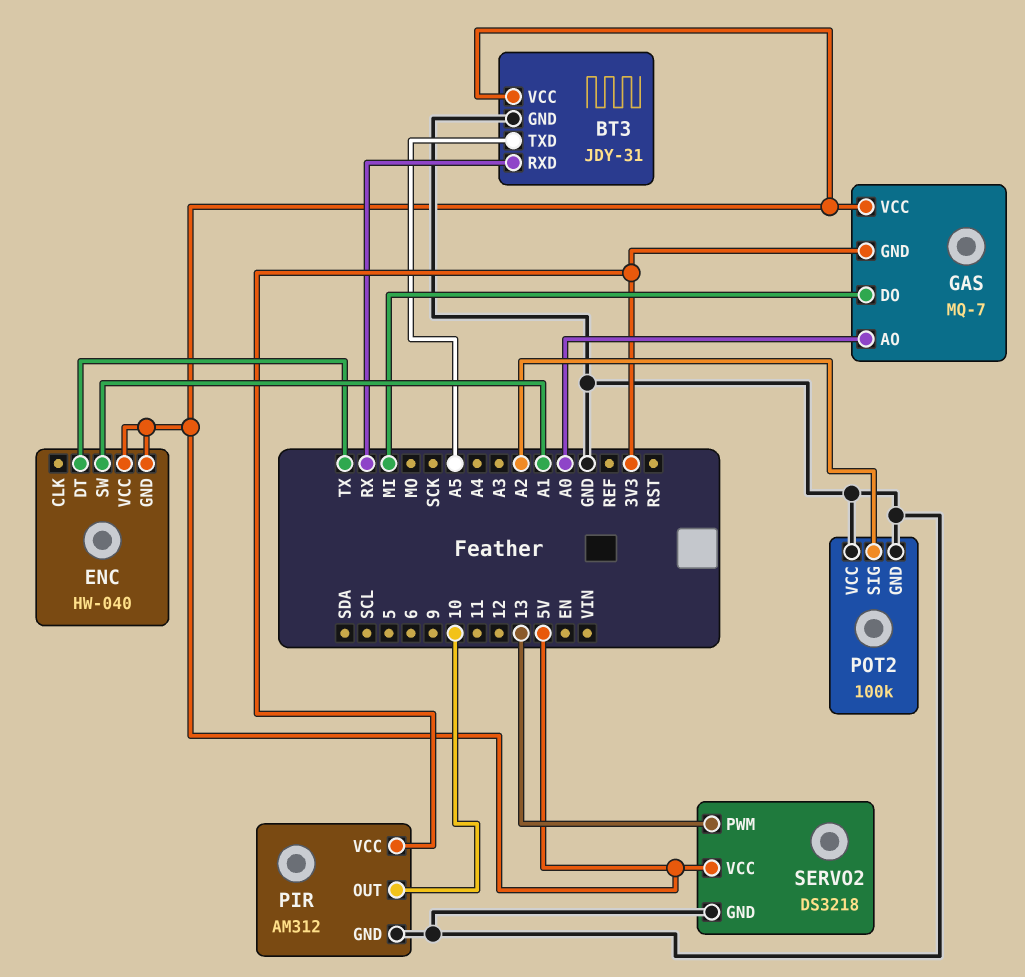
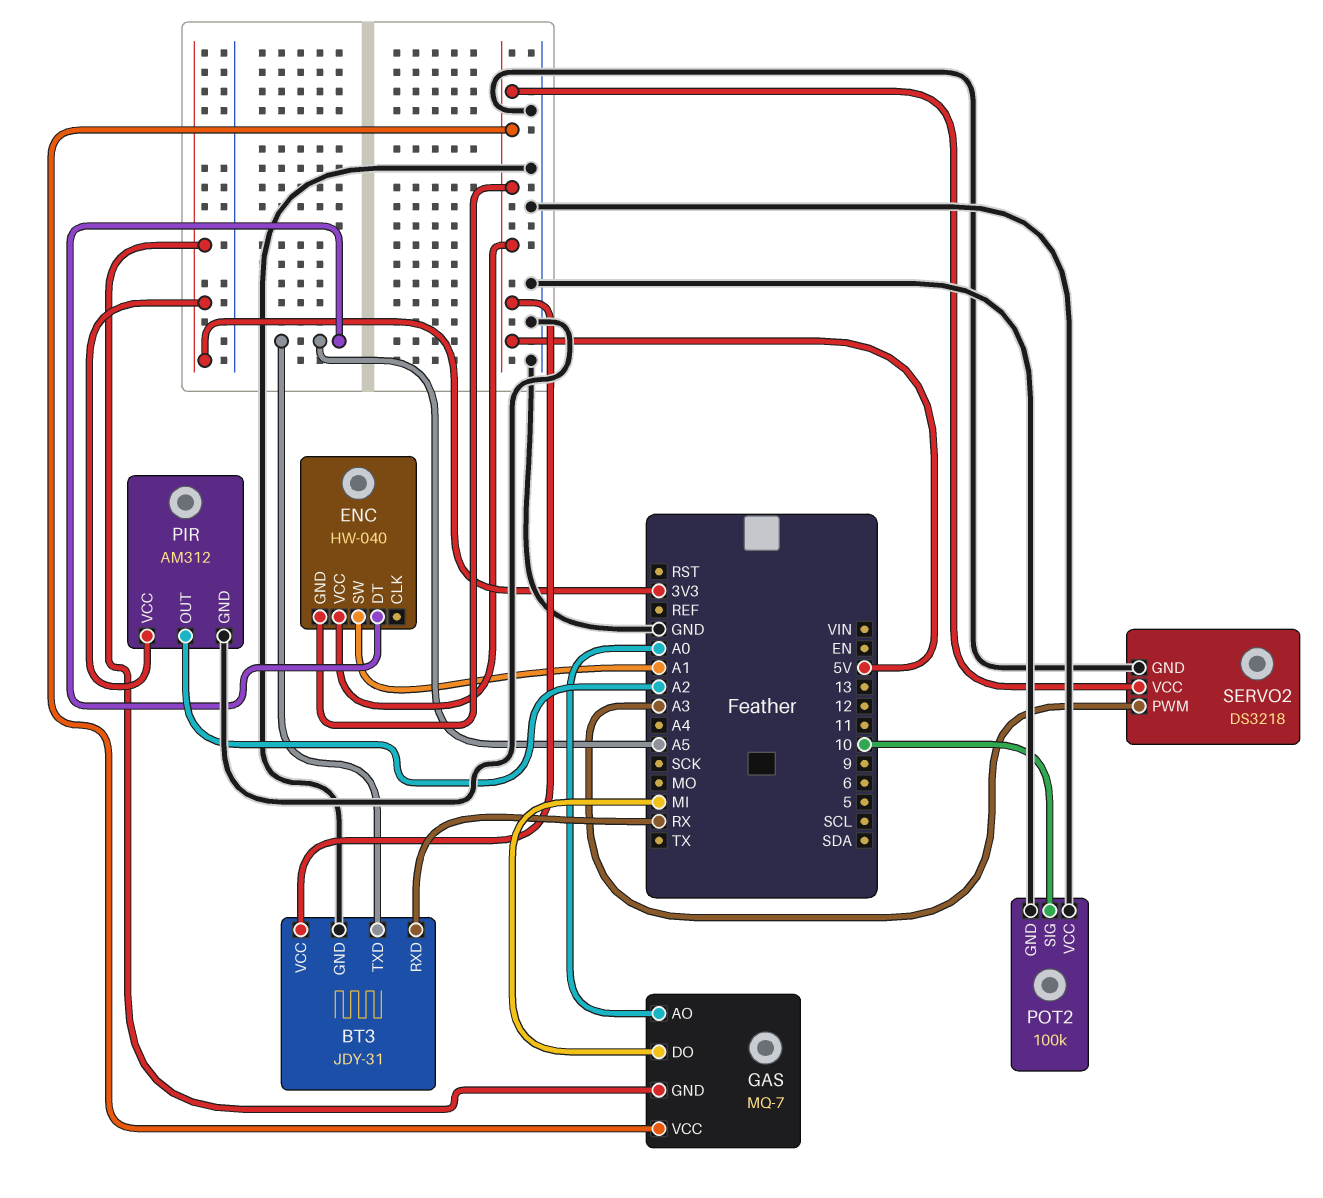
ENC pin DT: TX -> A5
PIR pin OUT: 10 -> A2
POT2 pin SIG: A2 -> 10
SERVO2 pin PWM: 13 -> A3

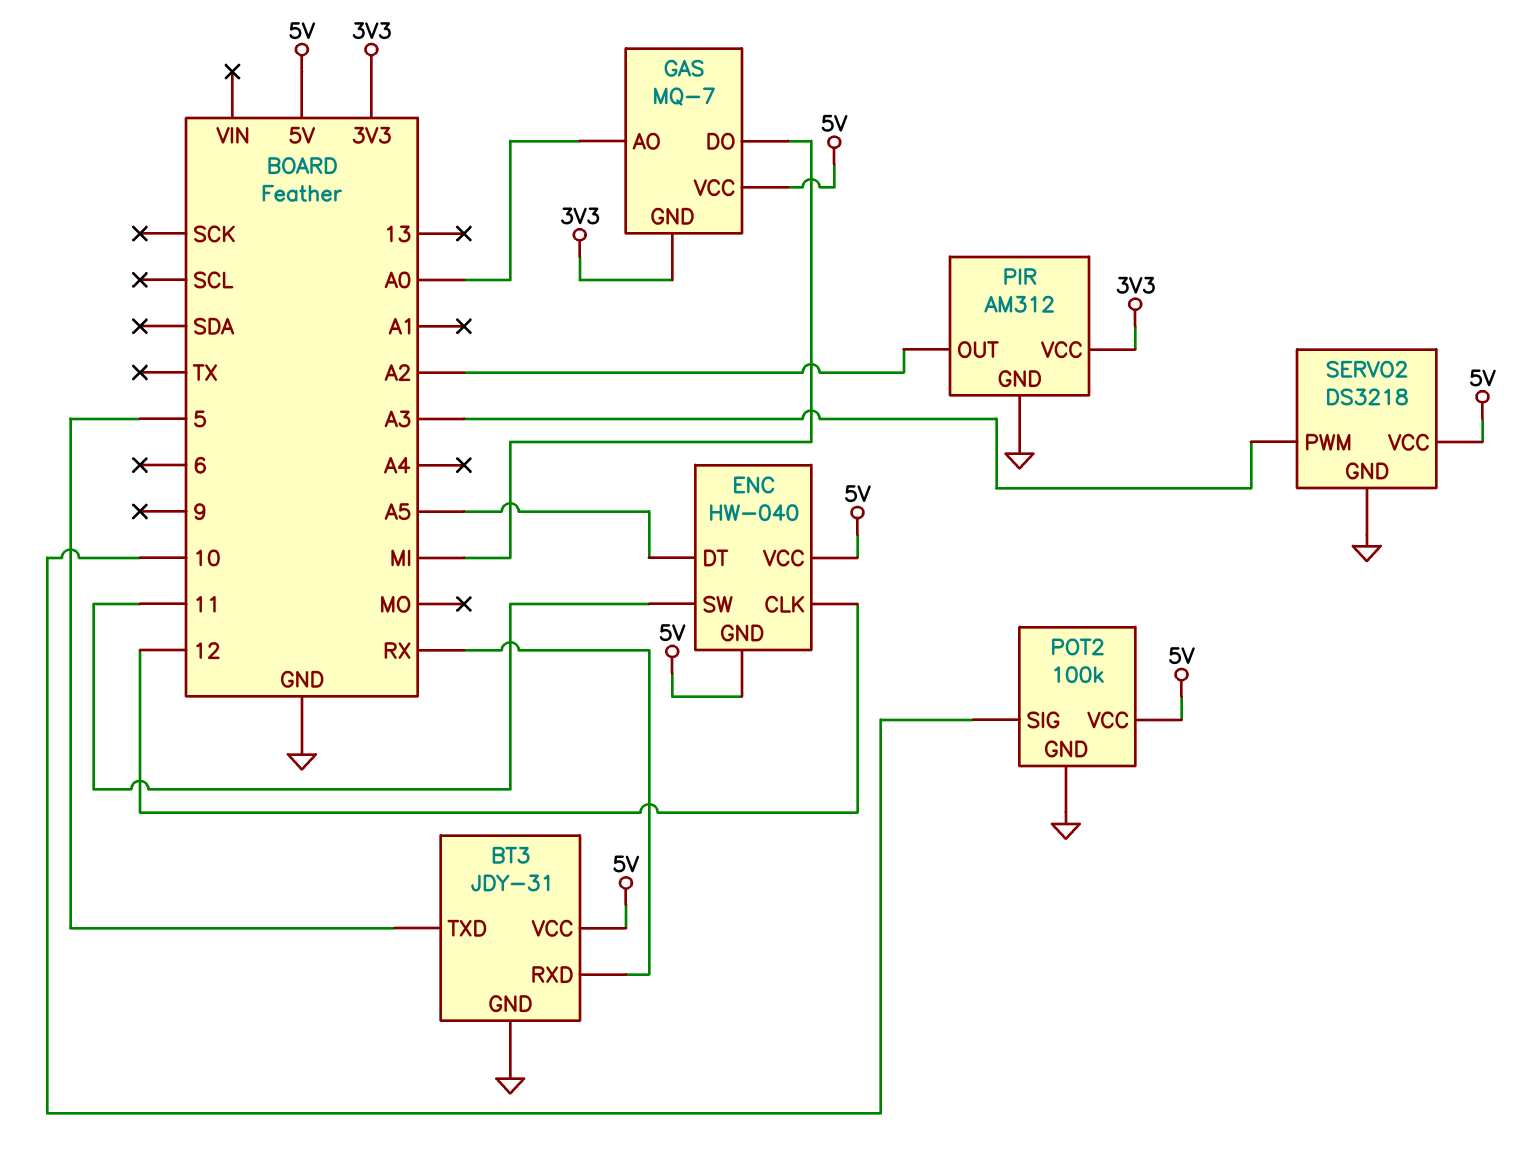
BT3 pin TXD: A5 -> 5
ENC pin CLK: none -> 12
ENC pin SW: A1 -> 11
POT2 pin VCC: GND -> 5V

